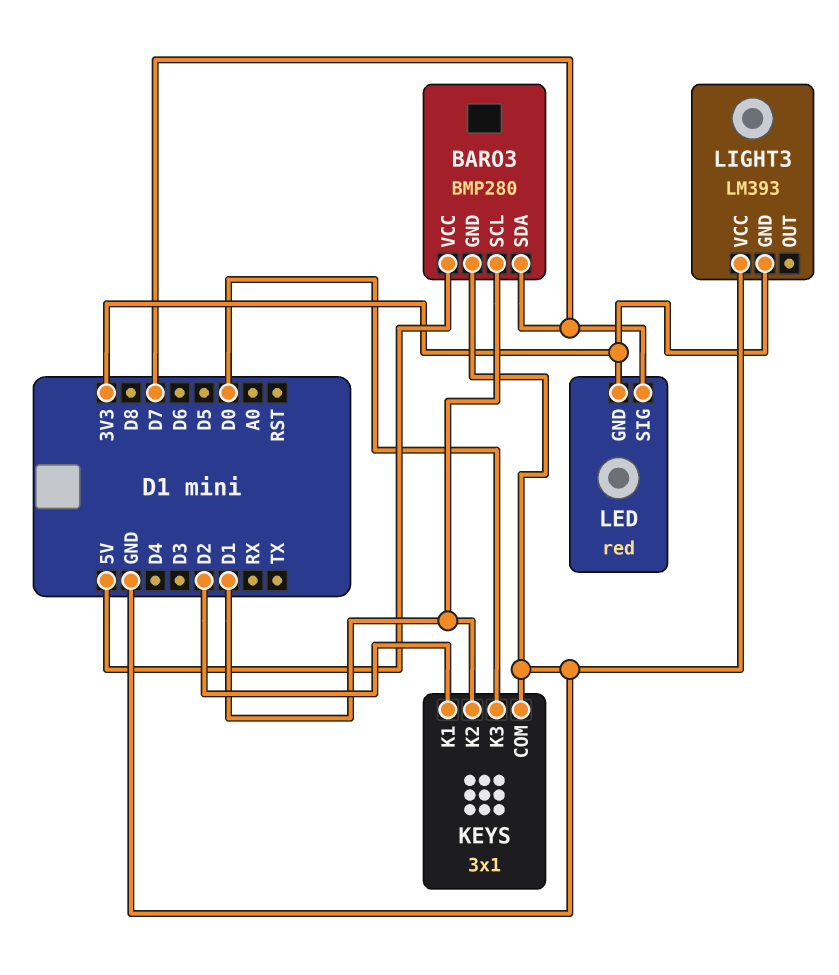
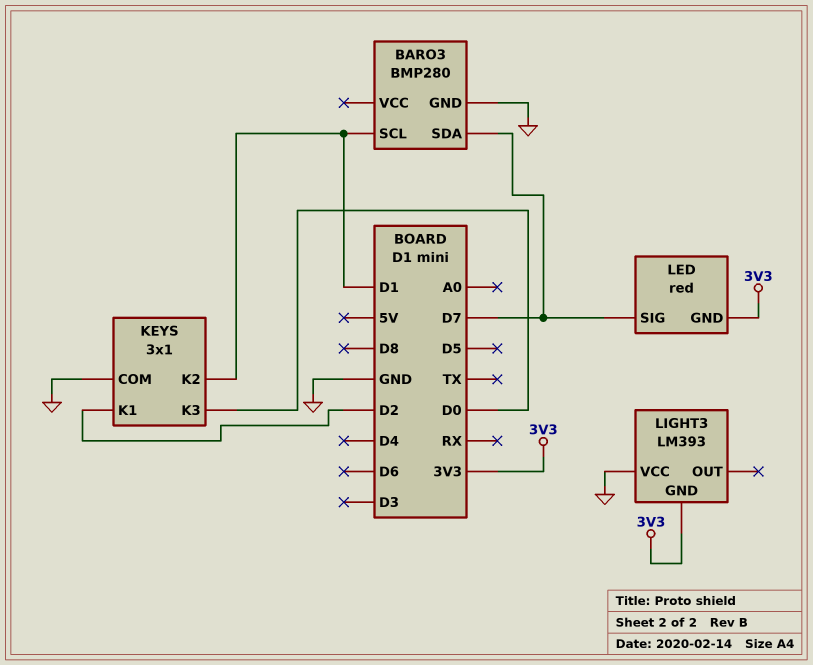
BARO3 pin VCC: 5V -> none

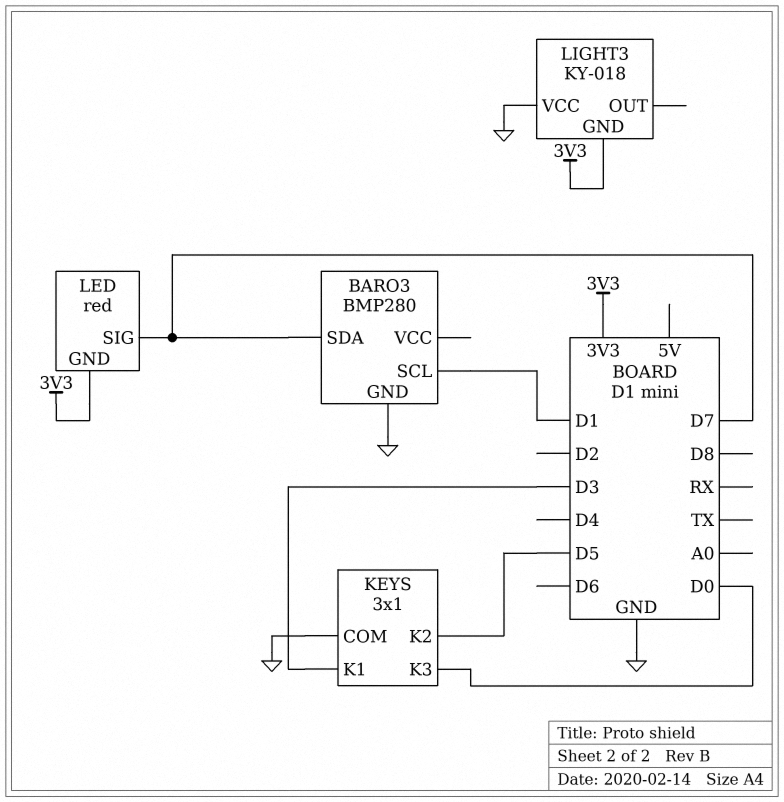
KEYS pin K1: D2 -> D3
KEYS pin K2: D1 -> D5
LIGHT3: LM393 -> KY-018

